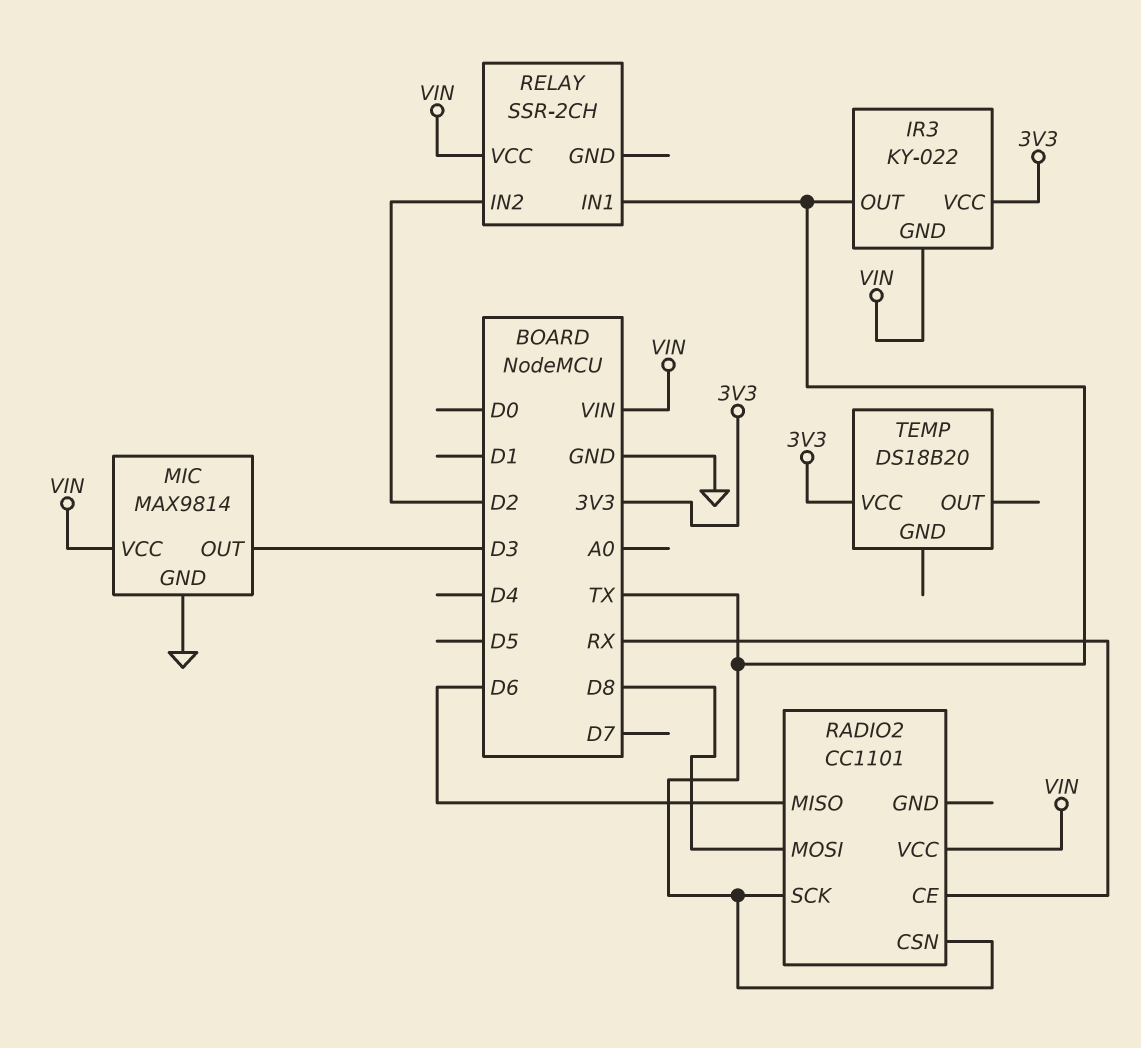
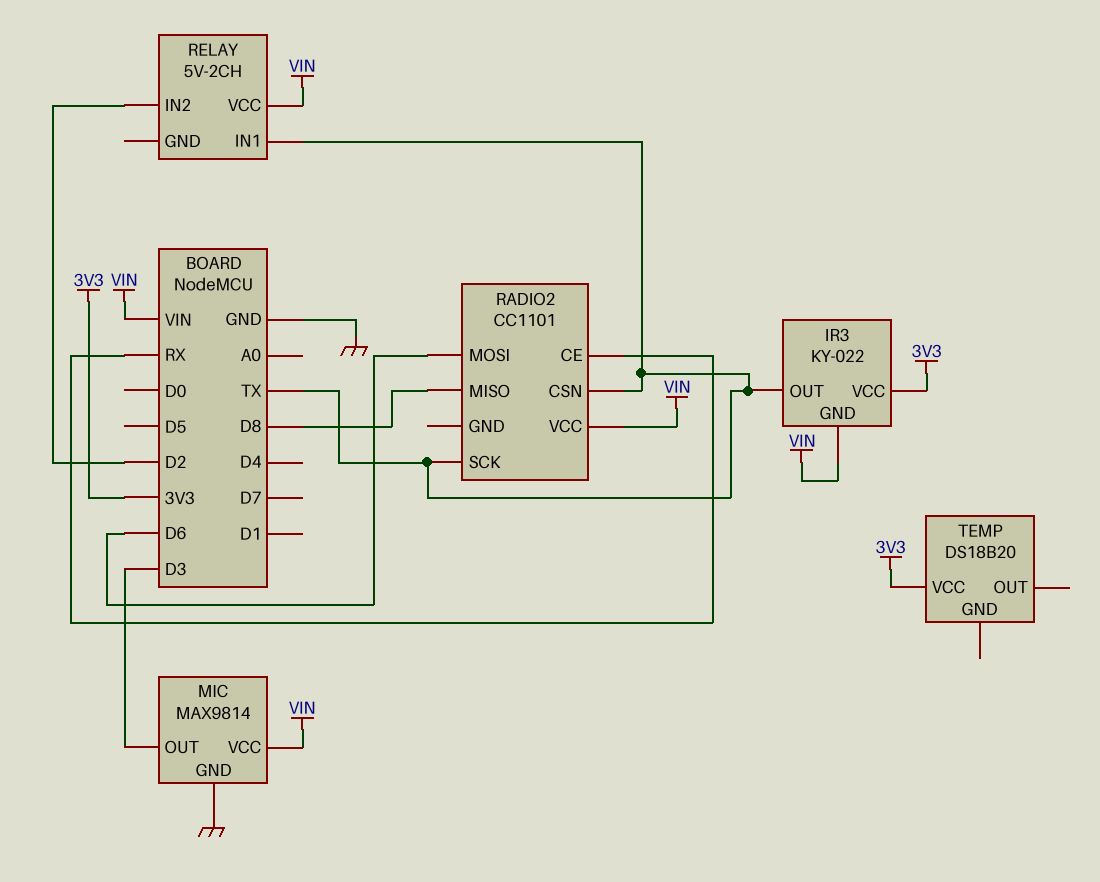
RADIO2 pin MISO: D6 -> D8
RADIO2 pin MOSI: D8 -> D6
RELAY: SSR-2CH -> 5V-2CH

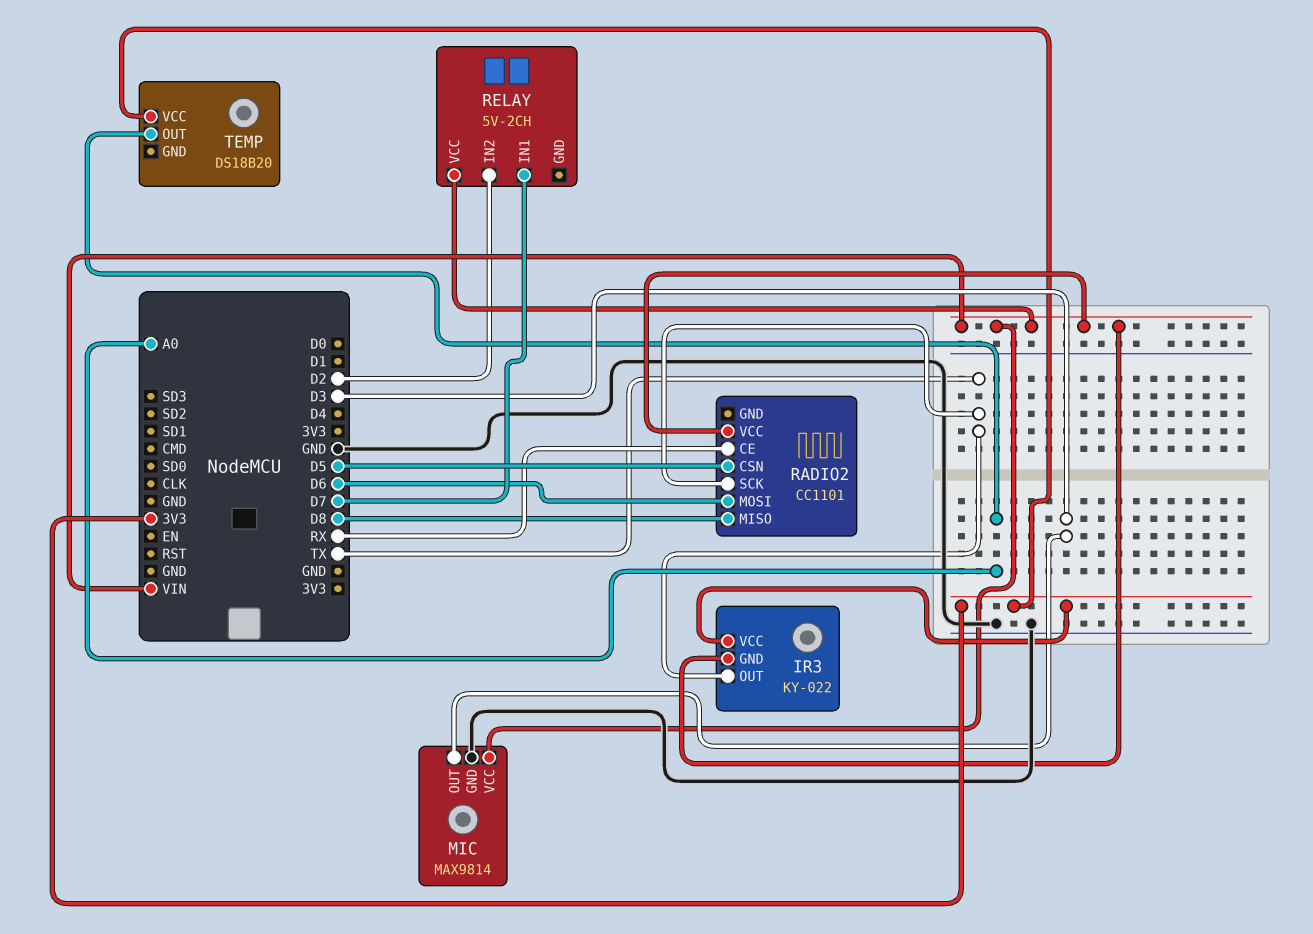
RADIO2 pin CSN: TX -> D5
RELAY pin IN1: TX -> D7
TEMP pin OUT: none -> A0

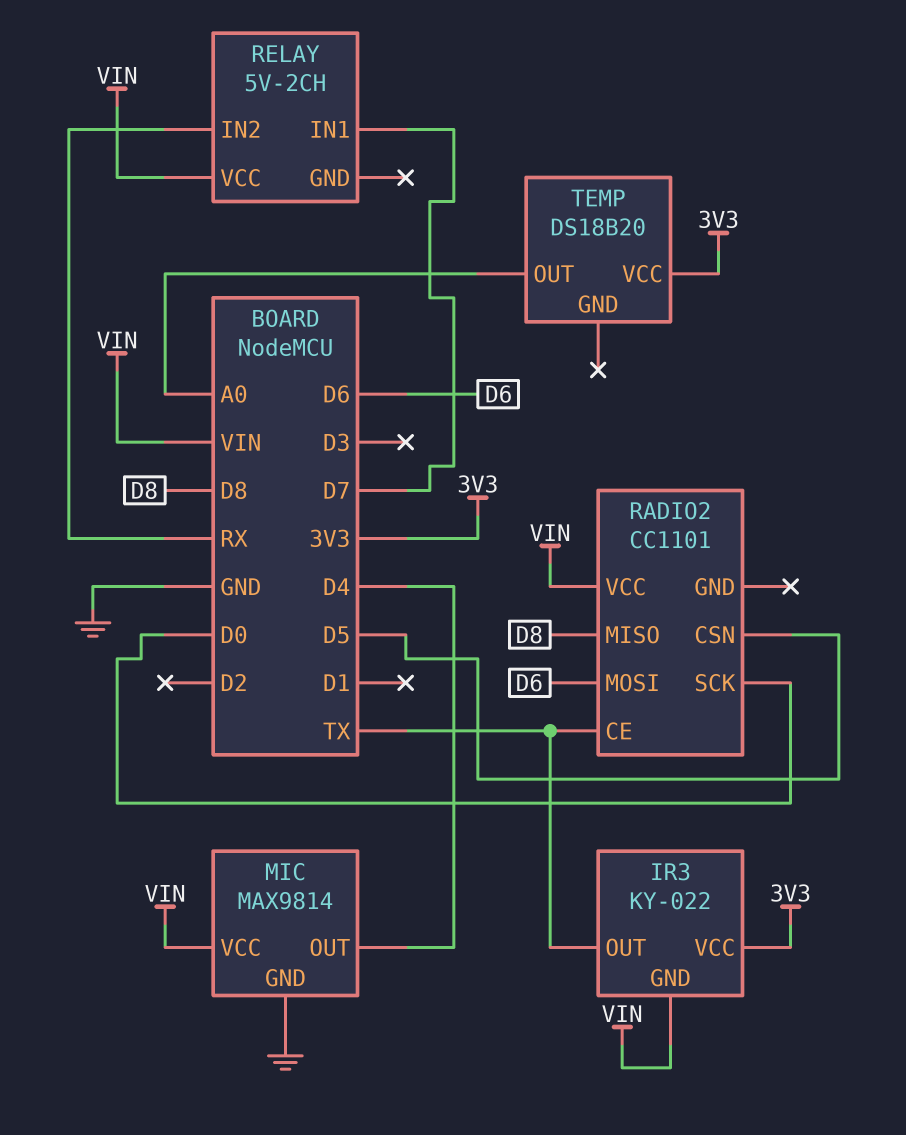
MIC pin OUT: D3 -> D4
RADIO2 pin CE: RX -> TX
RADIO2 pin SCK: TX -> D0
RELAY pin IN2: D2 -> RX

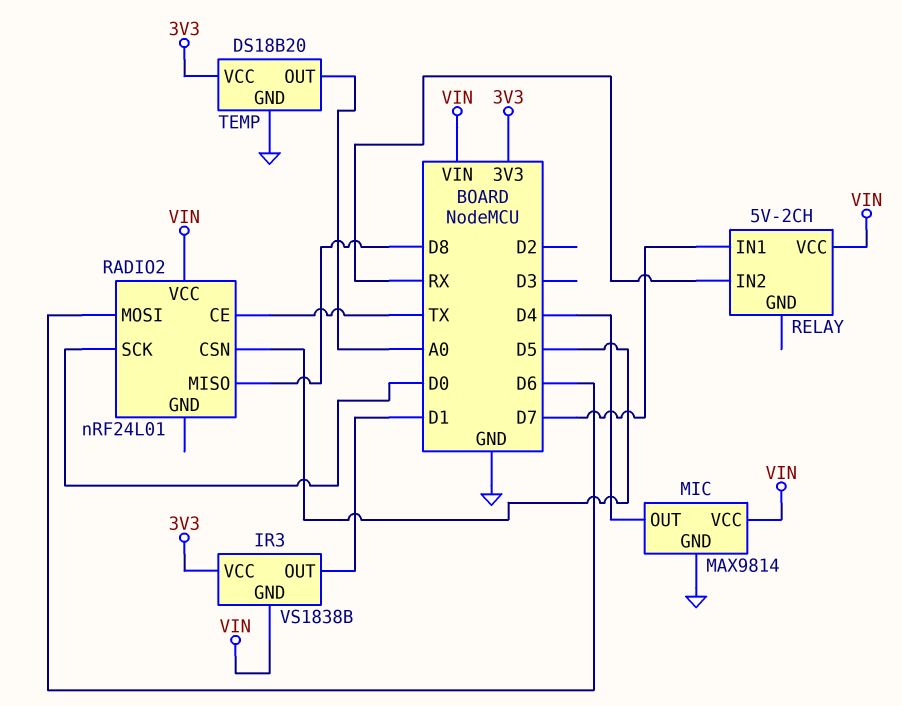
IR3: KY-022 -> VS1838B
IR3 pin OUT: TX -> D1
RADIO2: CC1101 -> nRF24L01
TEMP pin GND: none -> GND

